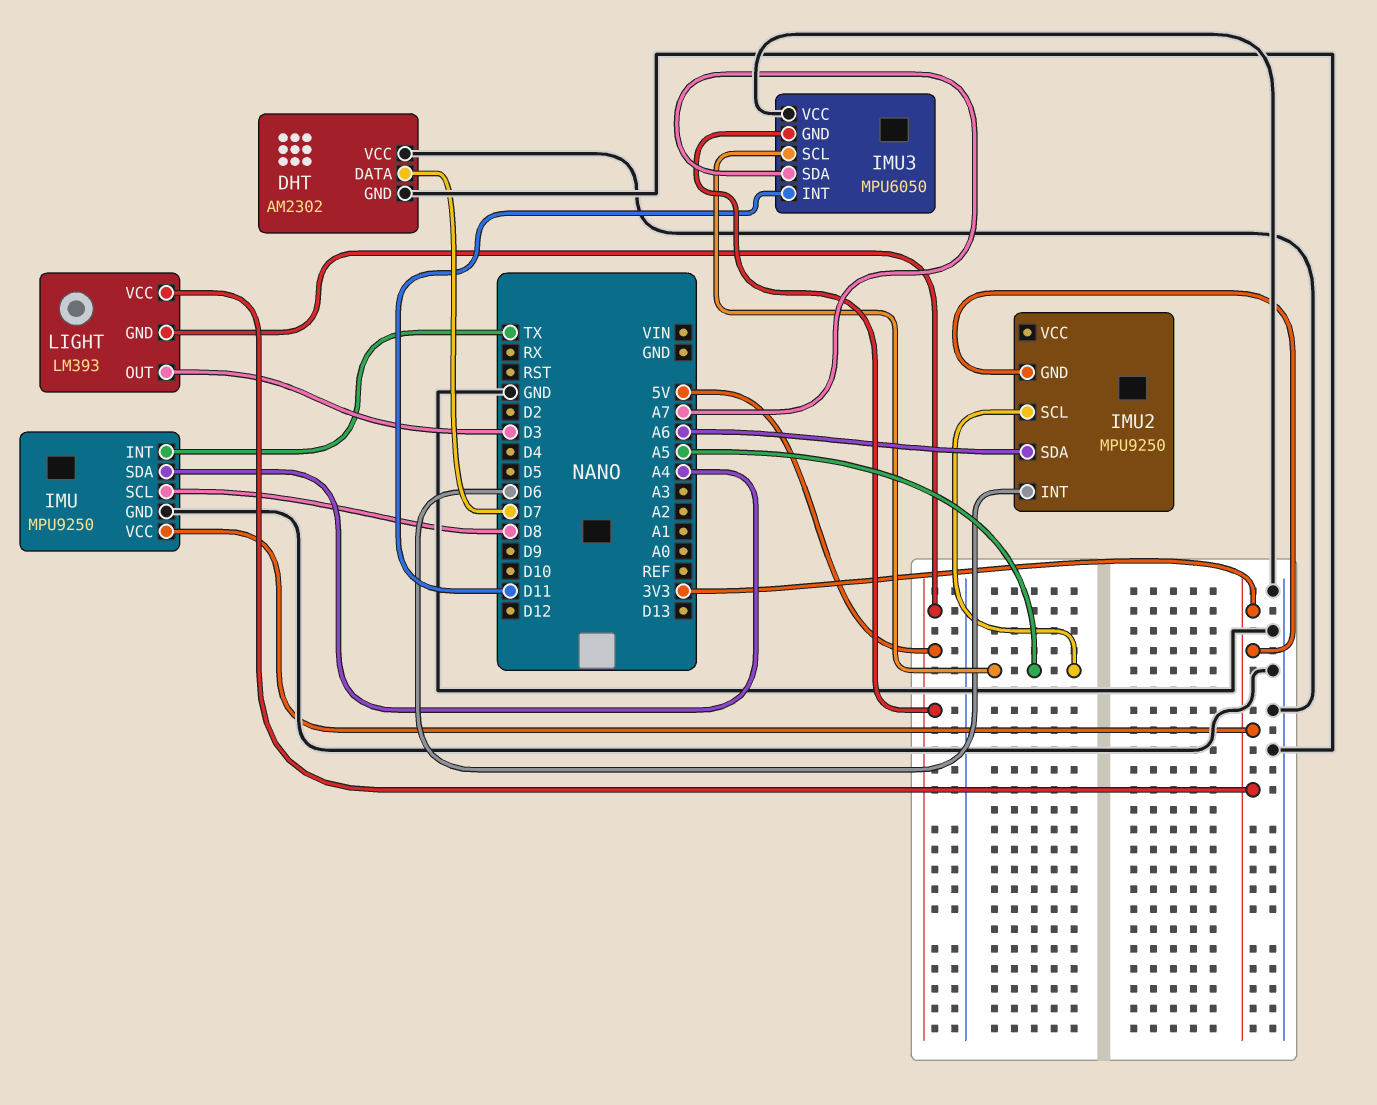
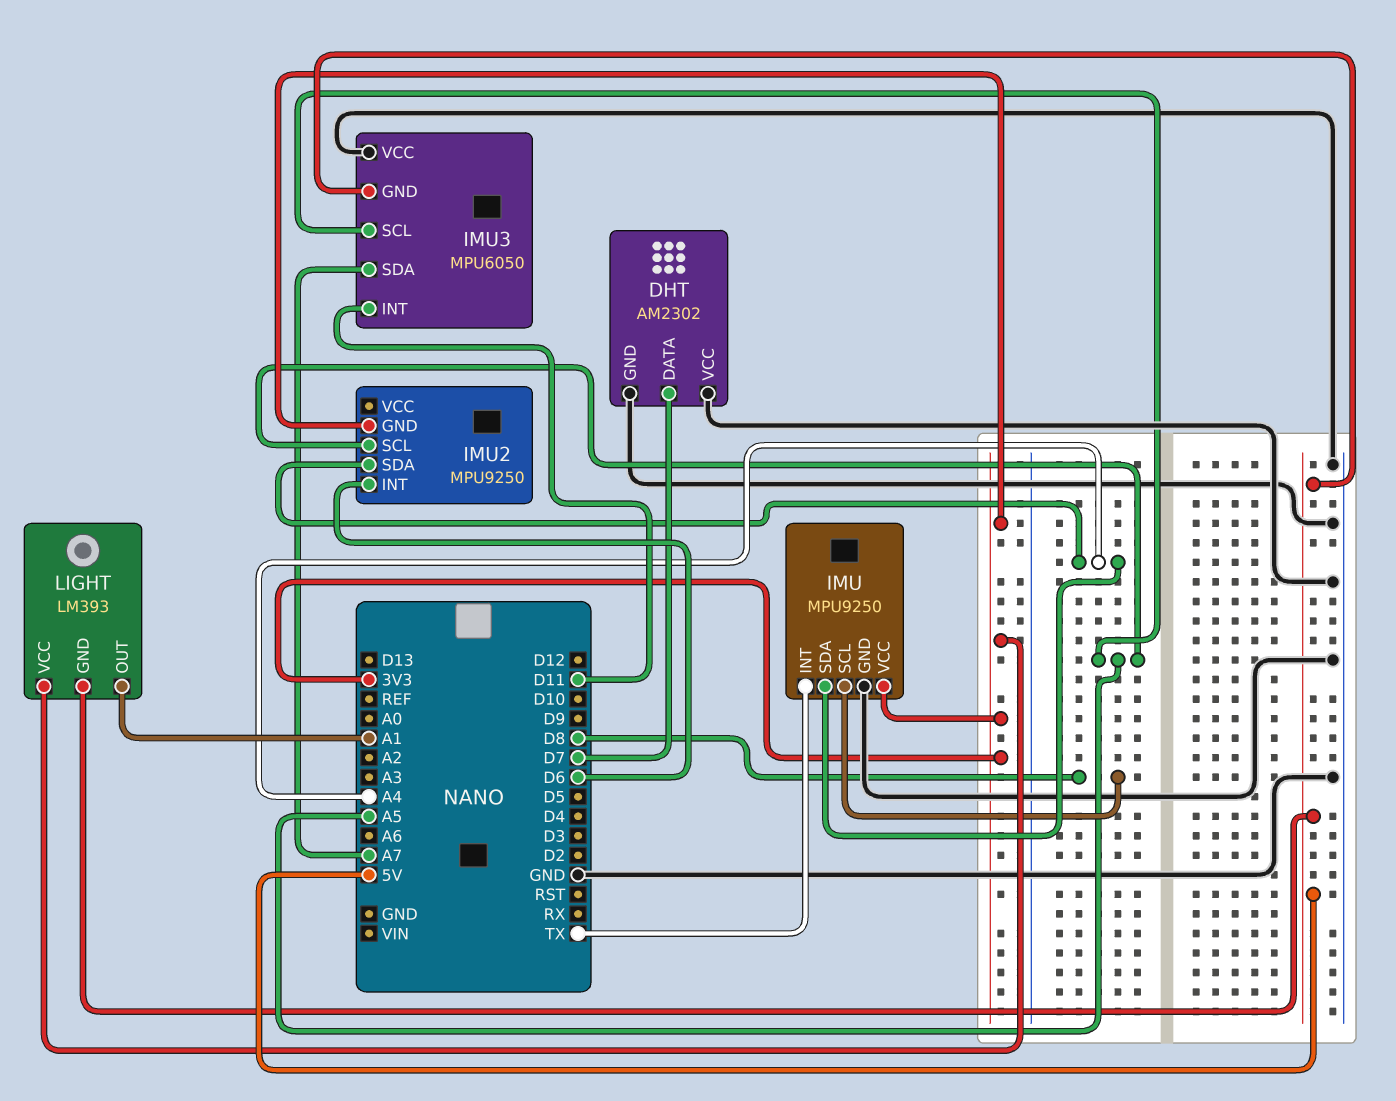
IMU2 pin SDA: A6 -> A4
LIGHT pin OUT: D3 -> A1

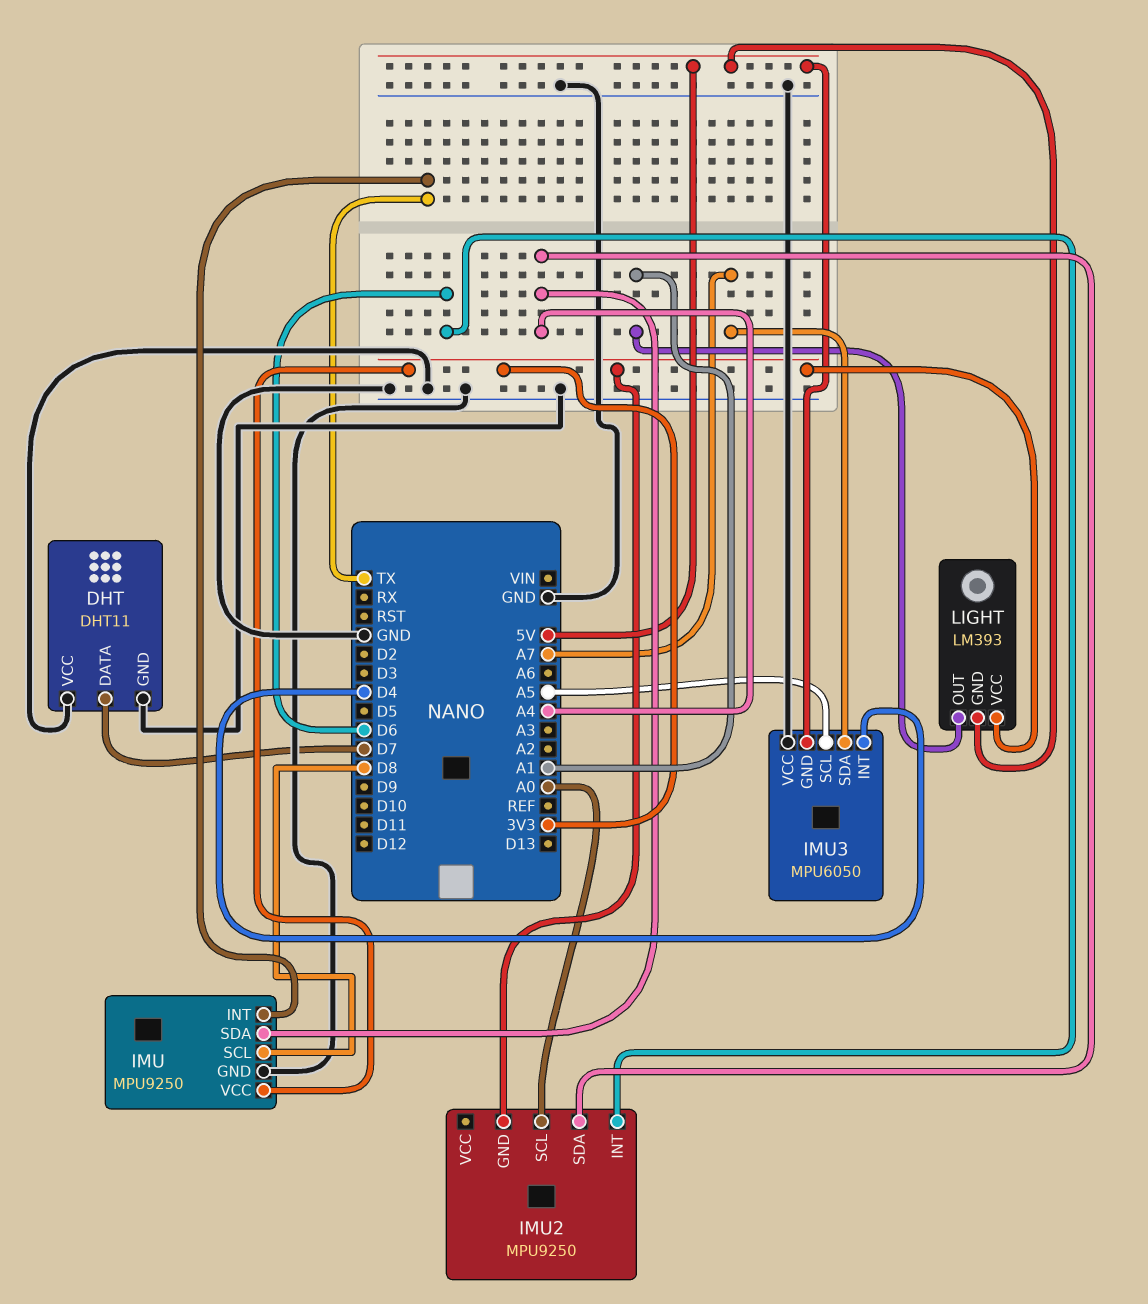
DHT: AM2302 -> DHT11
IMU2 pin SCL: A5 -> A0
IMU3 pin INT: D11 -> D4

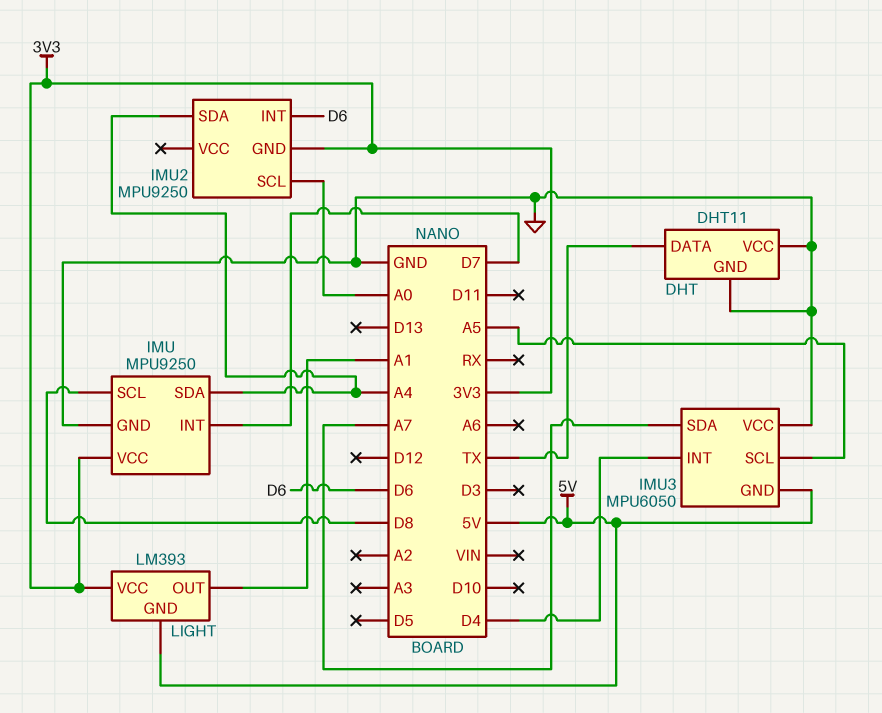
DHT pin DATA: D7 -> TX
IMU pin INT: TX -> D7

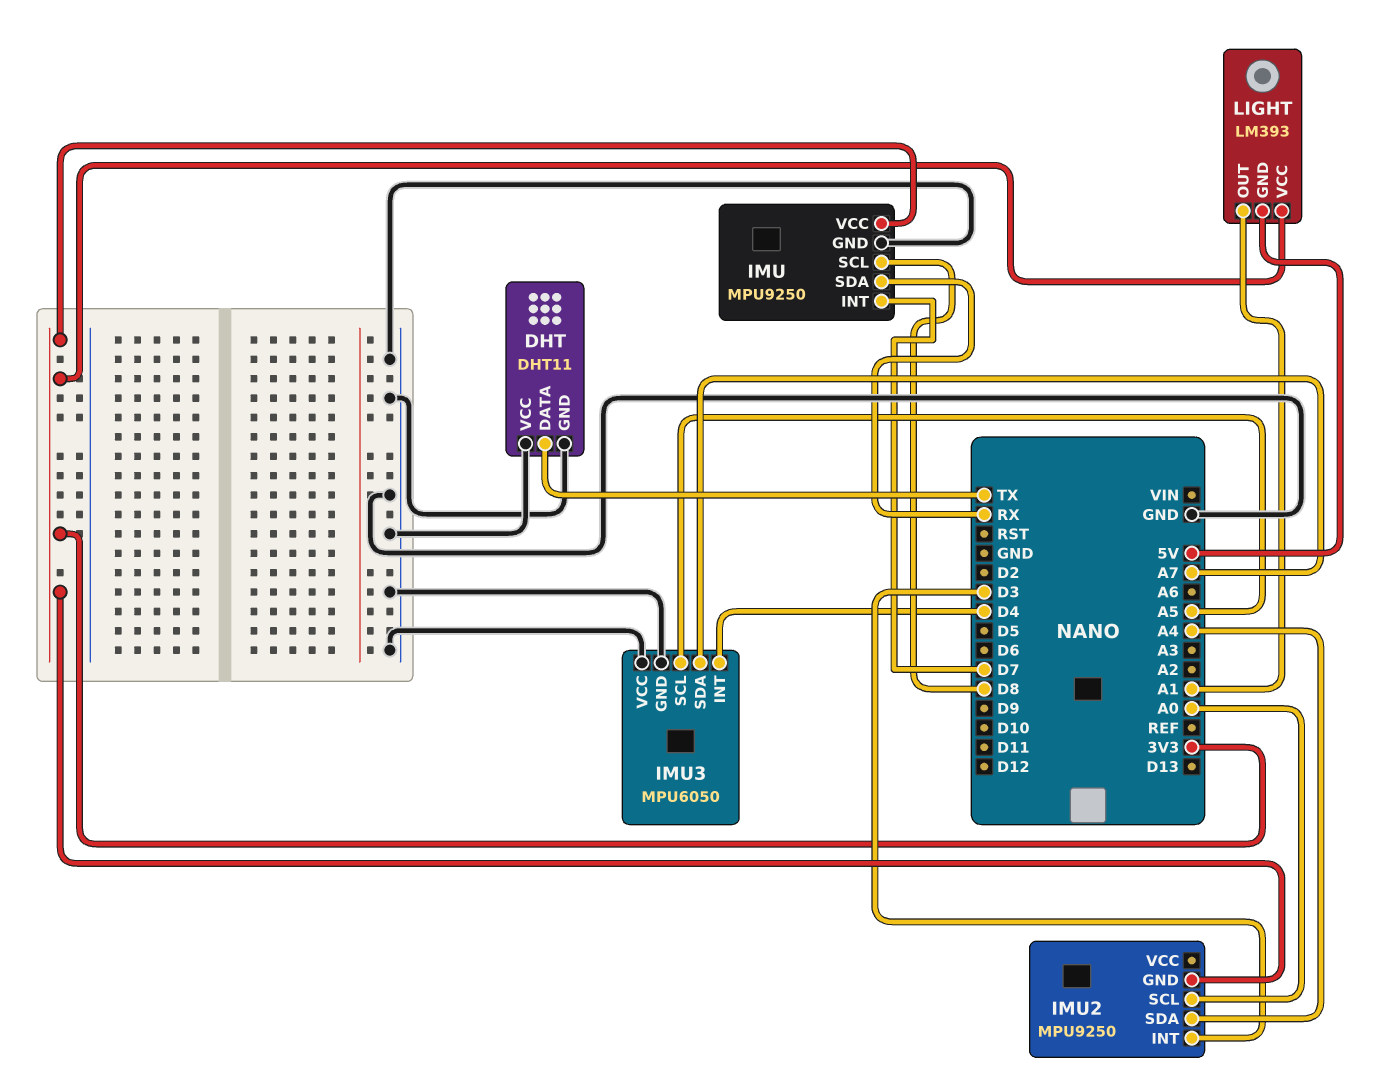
IMU pin SDA: A4 -> RX
IMU2 pin INT: D6 -> D3
IMU3 pin GND: 5V -> GND

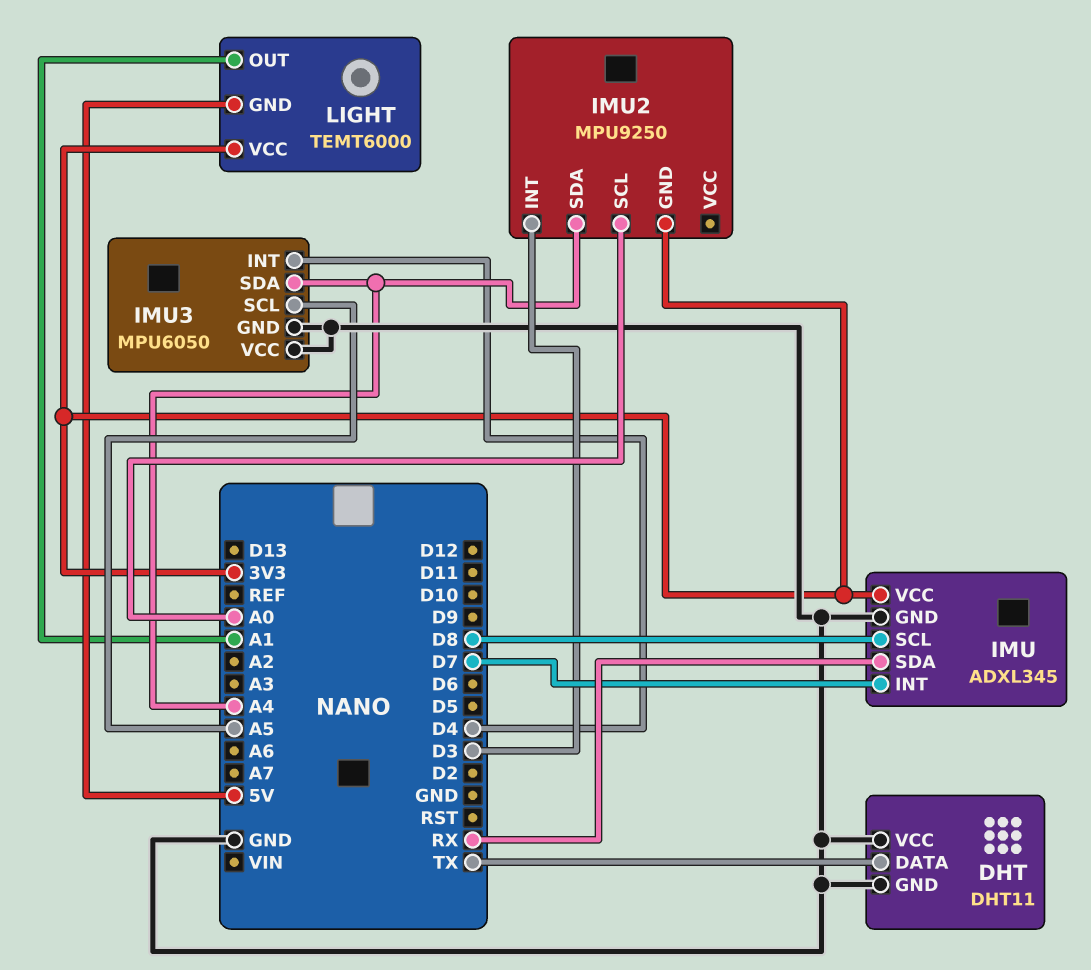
IMU: MPU9250 -> ADXL345
IMU3 pin SDA: A7 -> A4
LIGHT: LM393 -> TEMT6000

